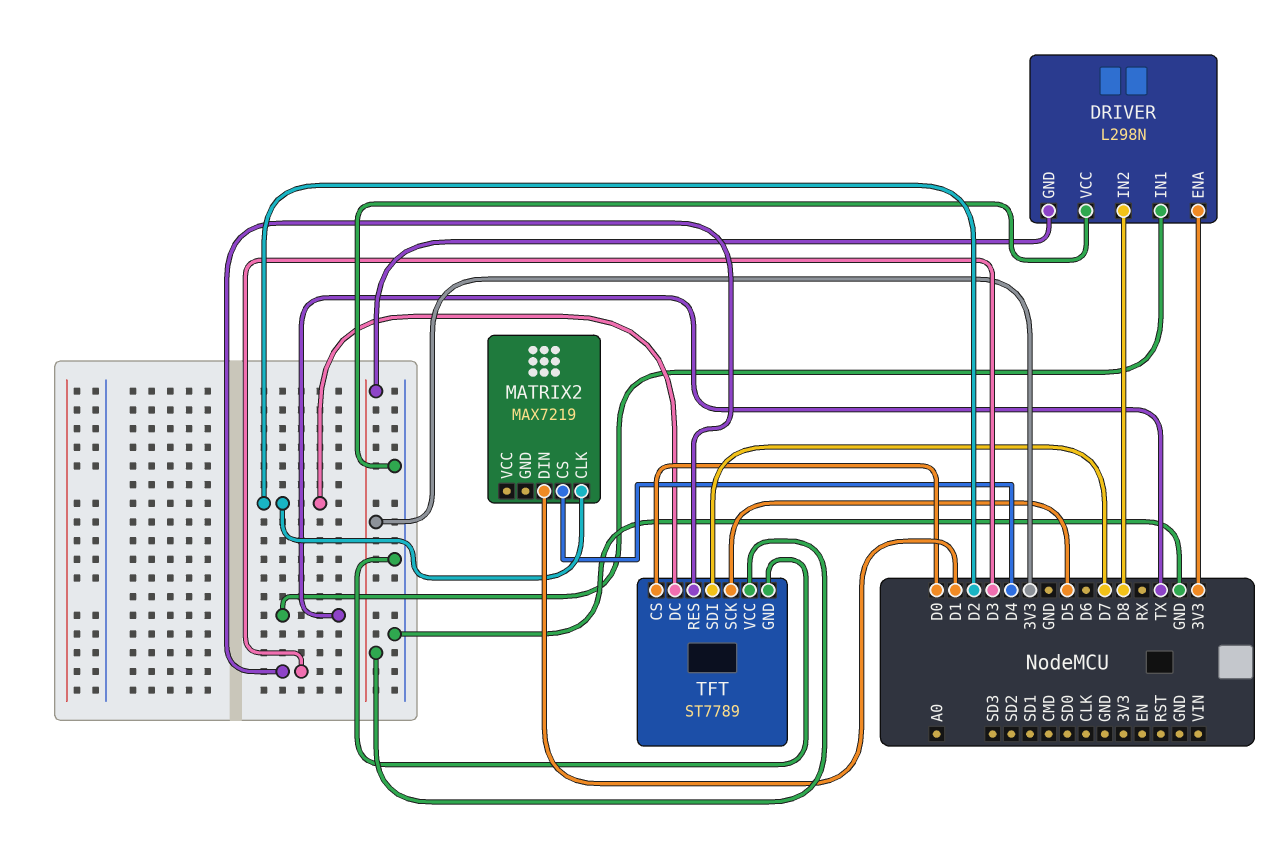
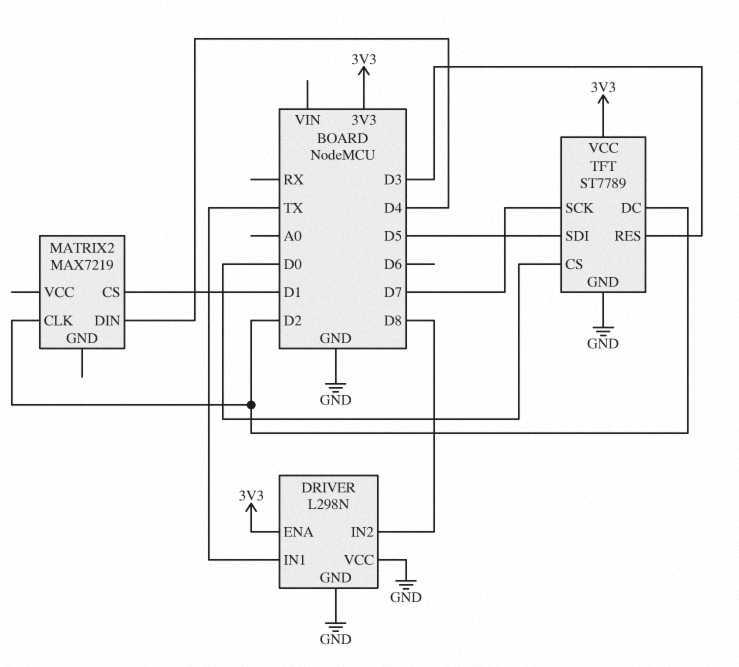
DRIVER pin GND: 3V3 -> GND
MATRIX2 pin CS: D4 -> D1
MATRIX2 pin DIN: D1 -> D4
TFT pin SCK: D5 -> D7
TFT pin SDI: D7 -> D5

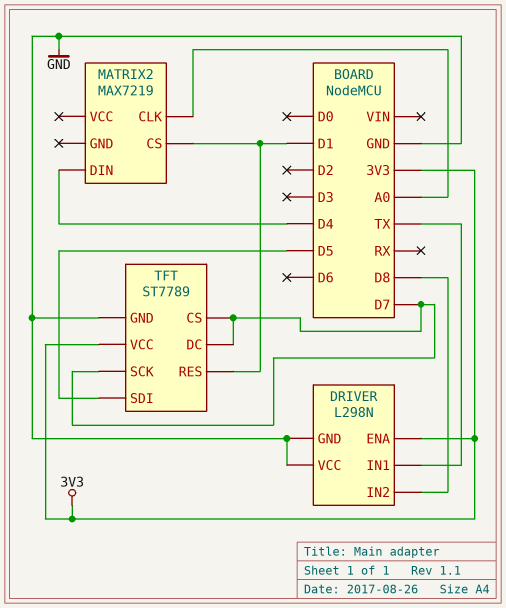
MATRIX2 pin CLK: D2 -> A0
TFT pin CS: D0 -> D7
TFT pin DC: D2 -> D7
TFT pin RES: D3 -> D1

